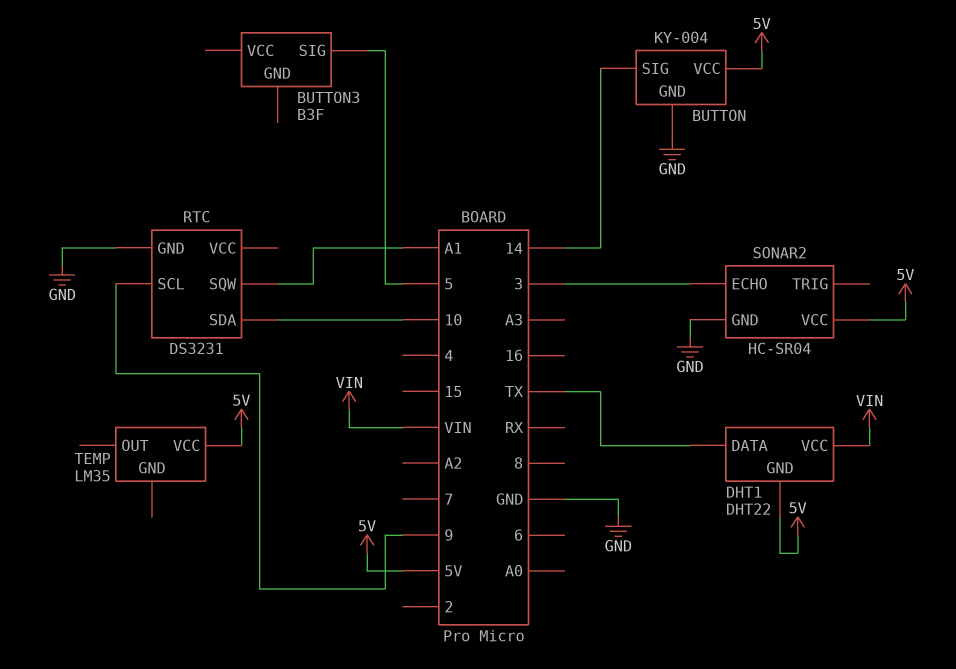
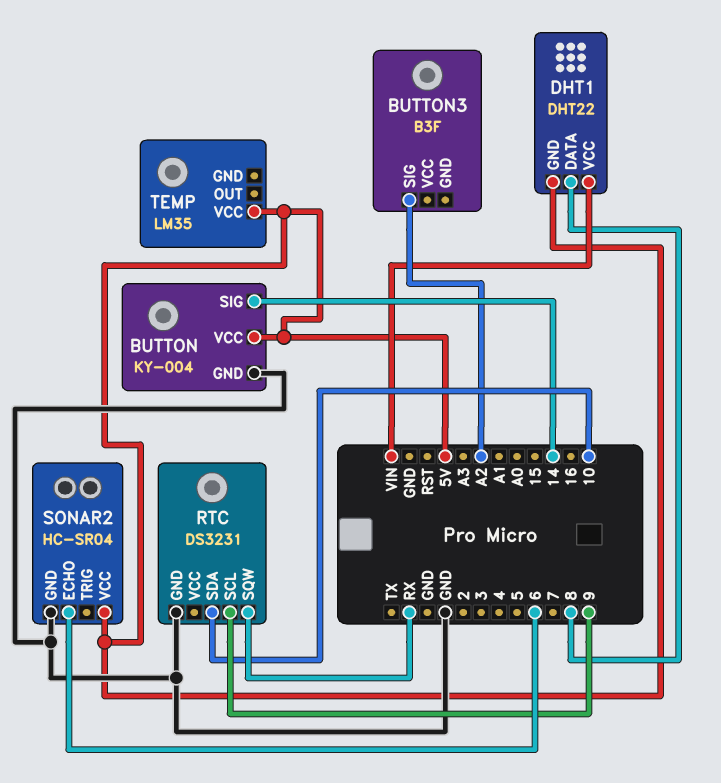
BUTTON3 pin SIG: 5 -> A2
DHT1 pin DATA: TX -> 8
RTC pin SQW: A1 -> RX
SONAR2 pin ECHO: 3 -> 6

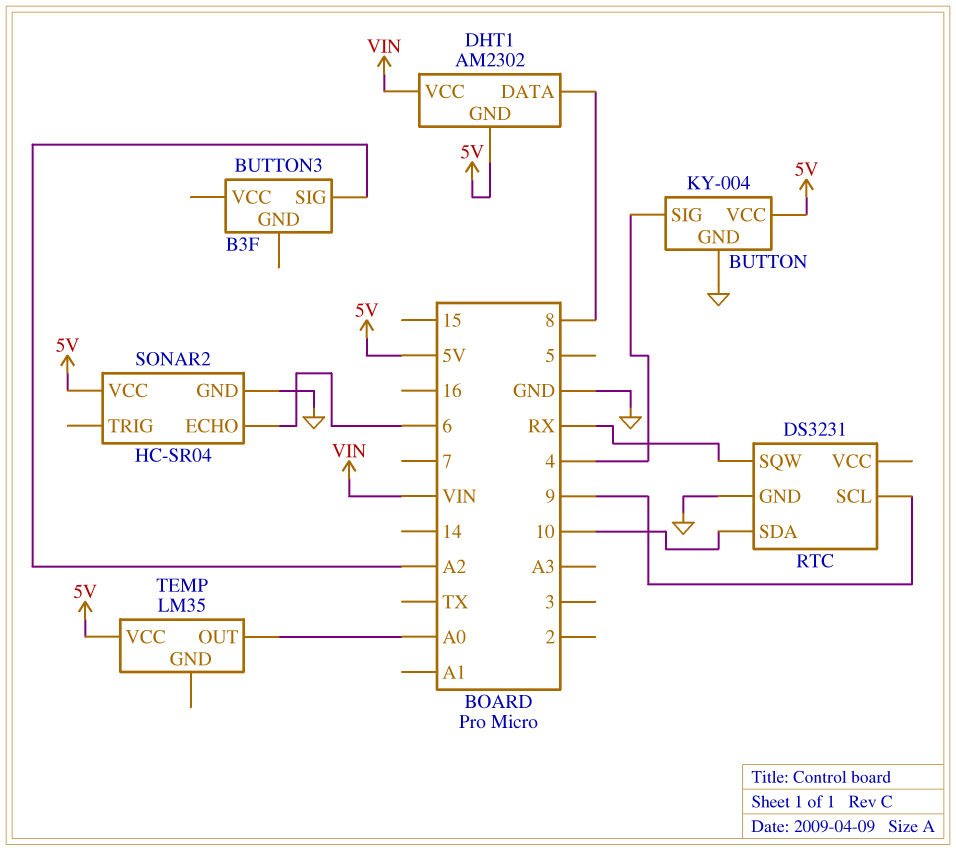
BUTTON pin SIG: 14 -> 4
DHT1: DHT22 -> AM2302
TEMP pin OUT: none -> A0

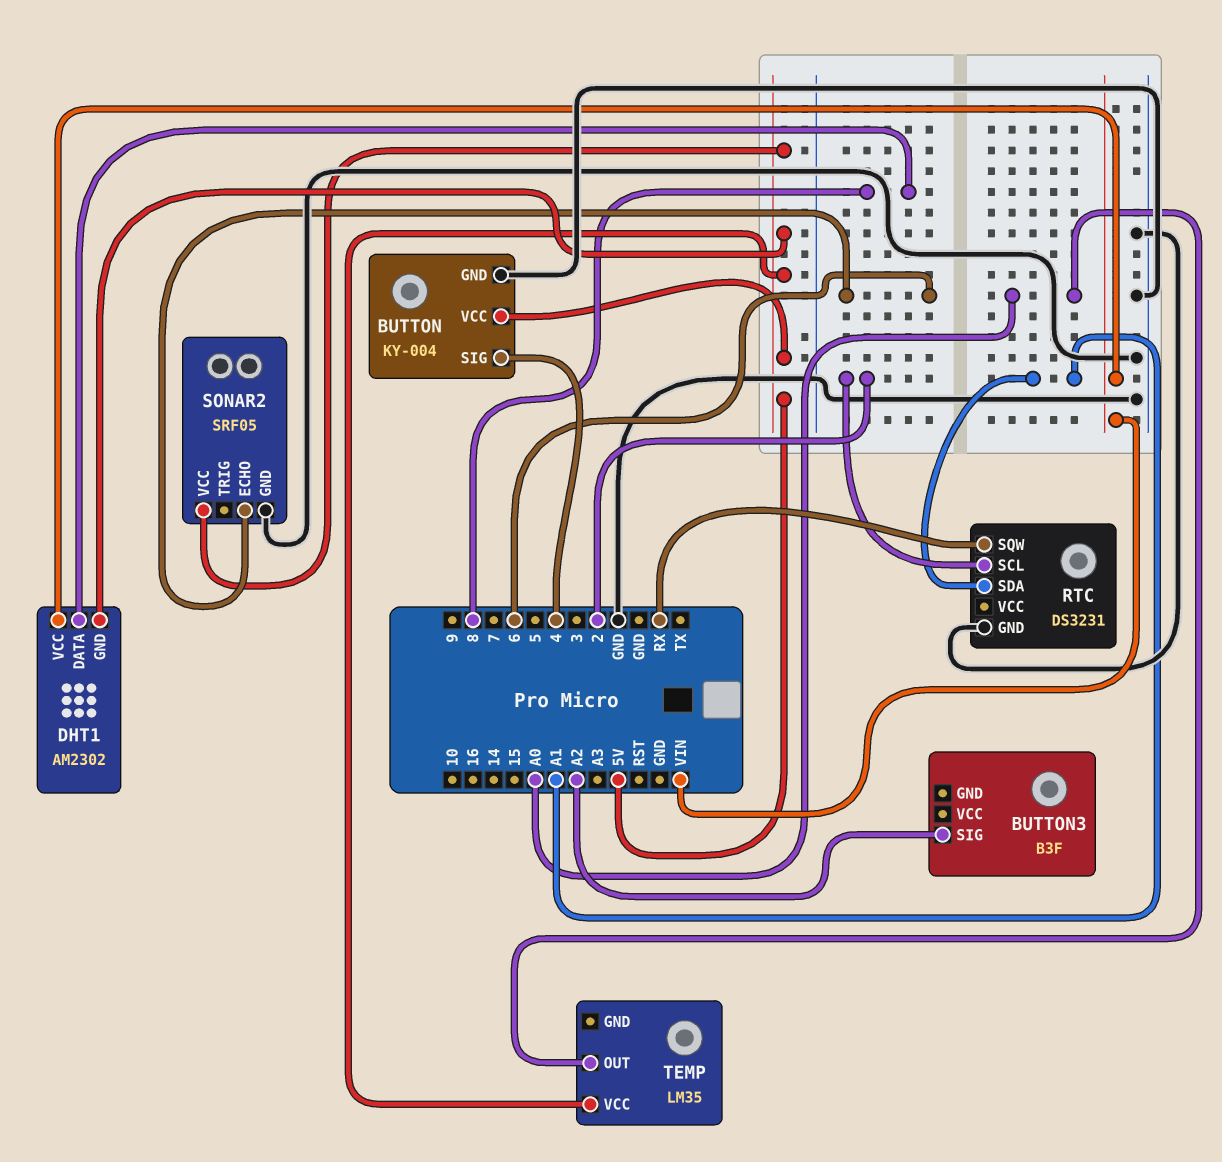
RTC pin SCL: 9 -> 2
RTC pin SDA: 10 -> A1
SONAR2: HC-SR04 -> SRF05

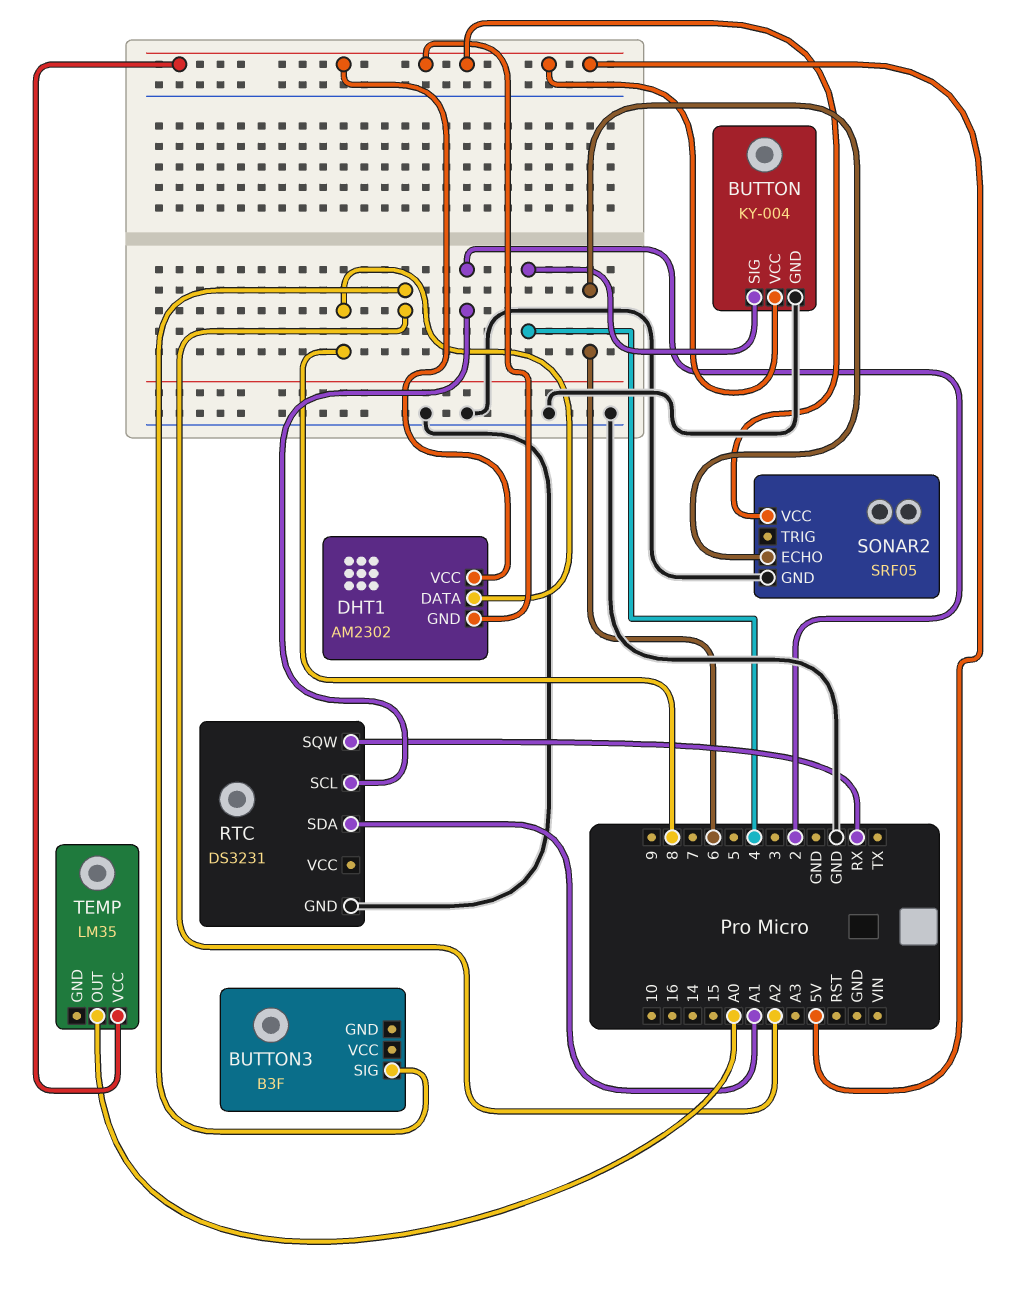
DHT1 pin VCC: VIN -> 5V

